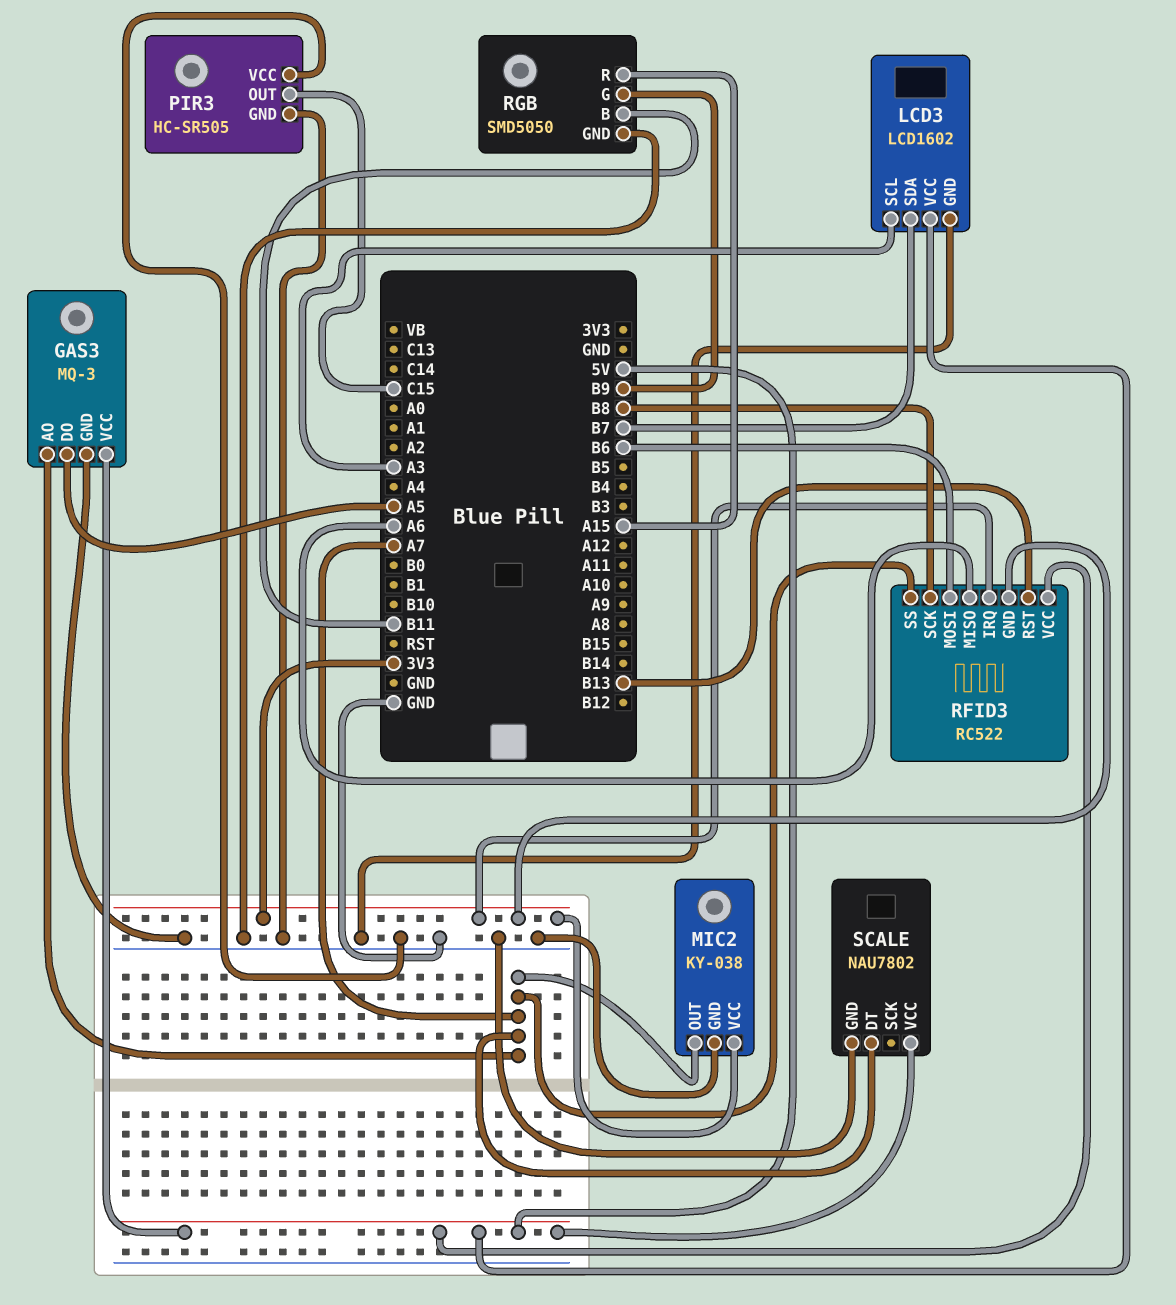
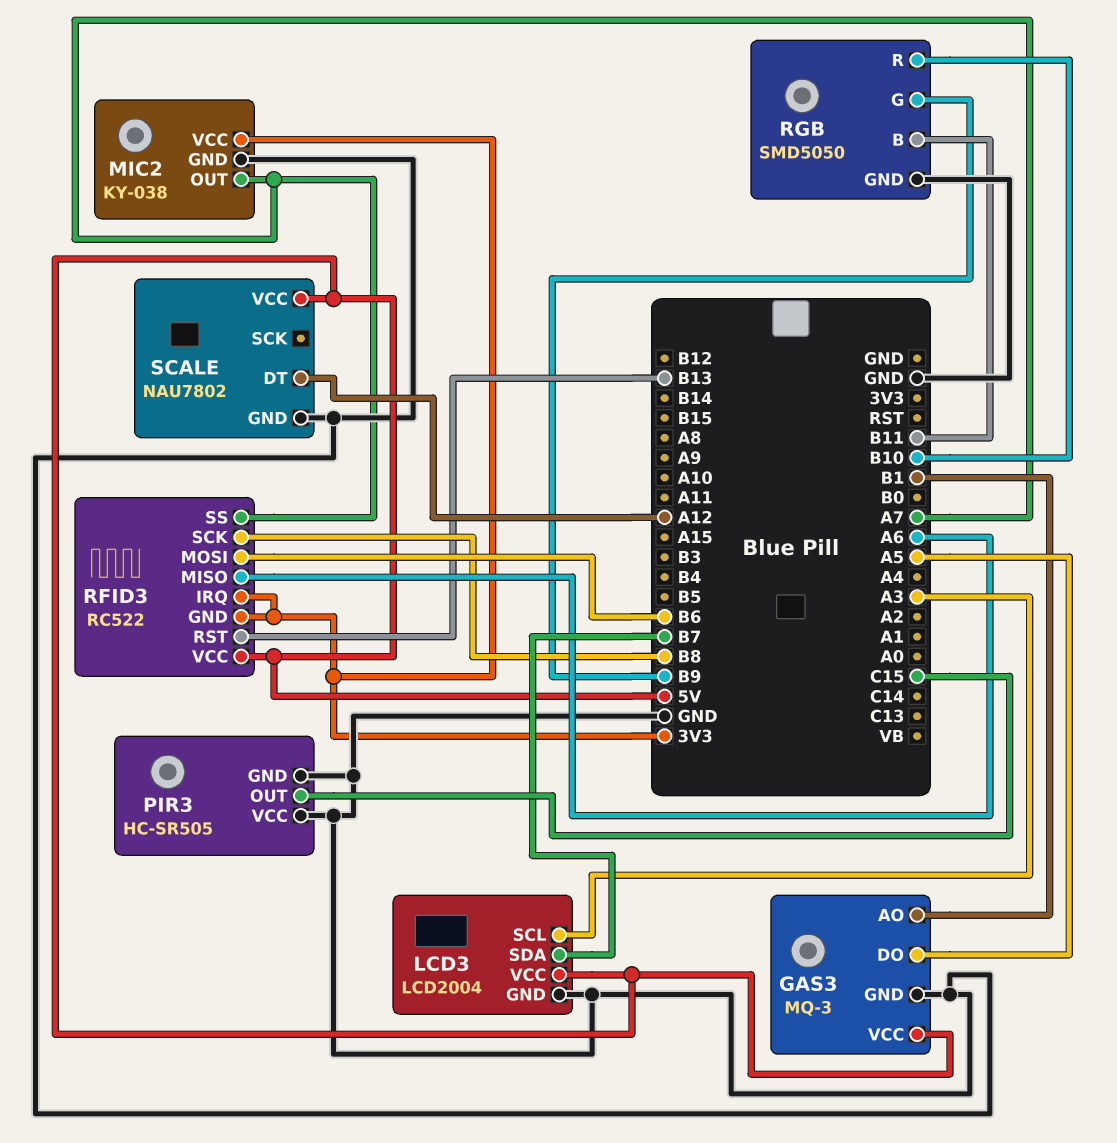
GAS3 pin AO: A7 -> B1
LCD3: LCD1602 -> LCD2004
RGB pin R: A15 -> B10
SCALE pin DT: A7 -> A12

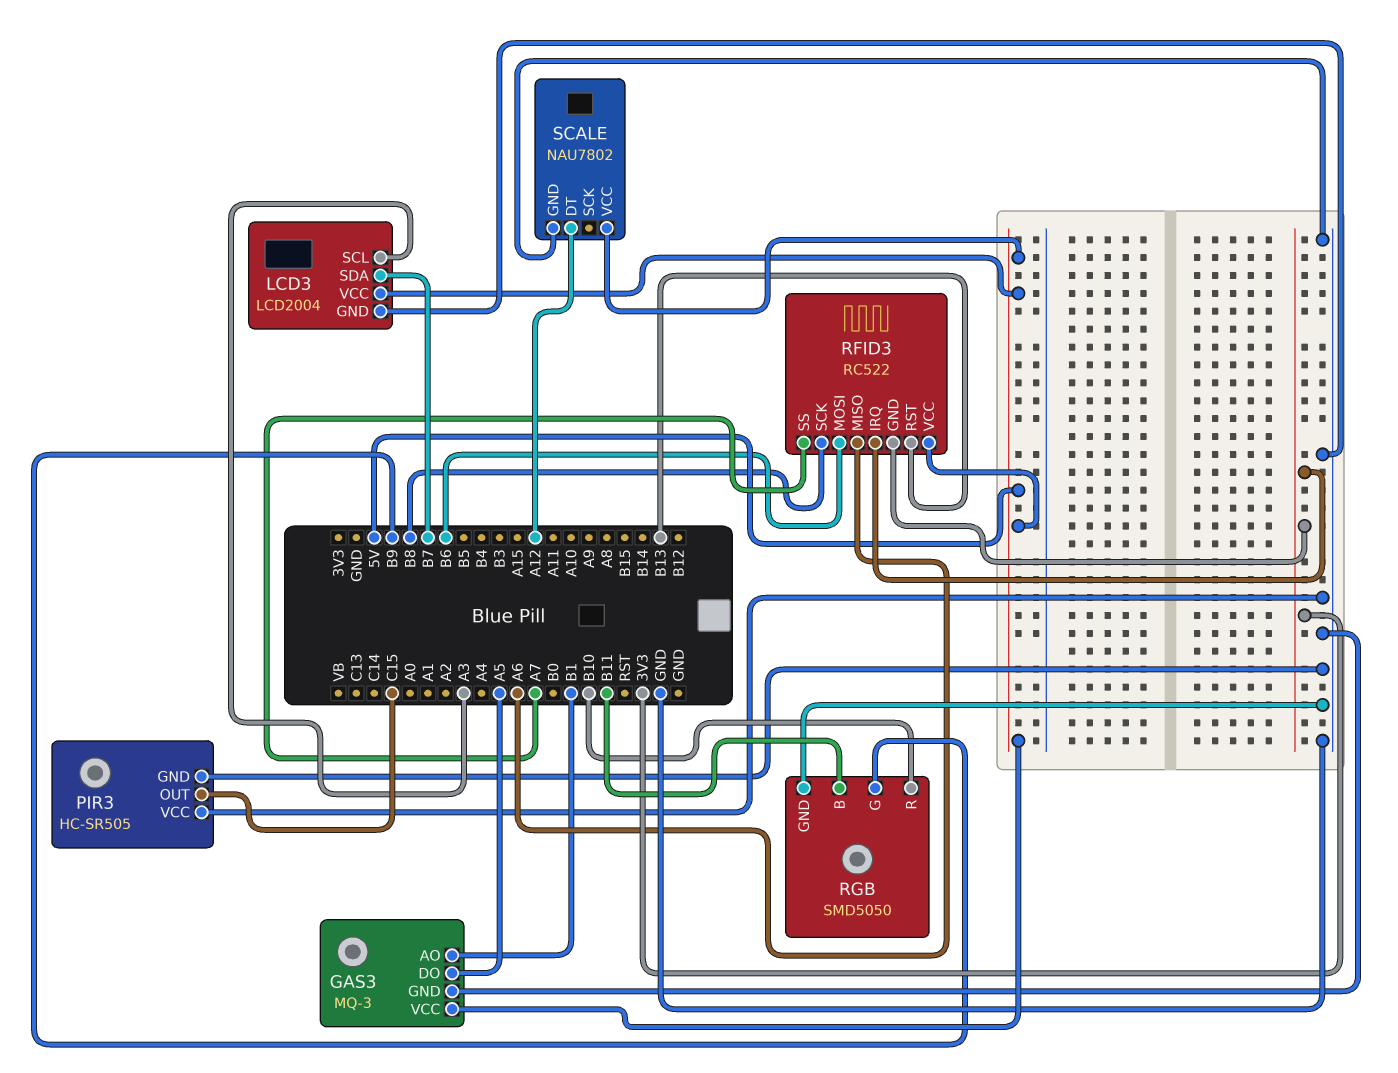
MIC2: KY-038 -> none
MIC2 pin GND: GND -> none
MIC2 pin OUT: A7 -> none
MIC2 pin VCC: 3V3 -> none

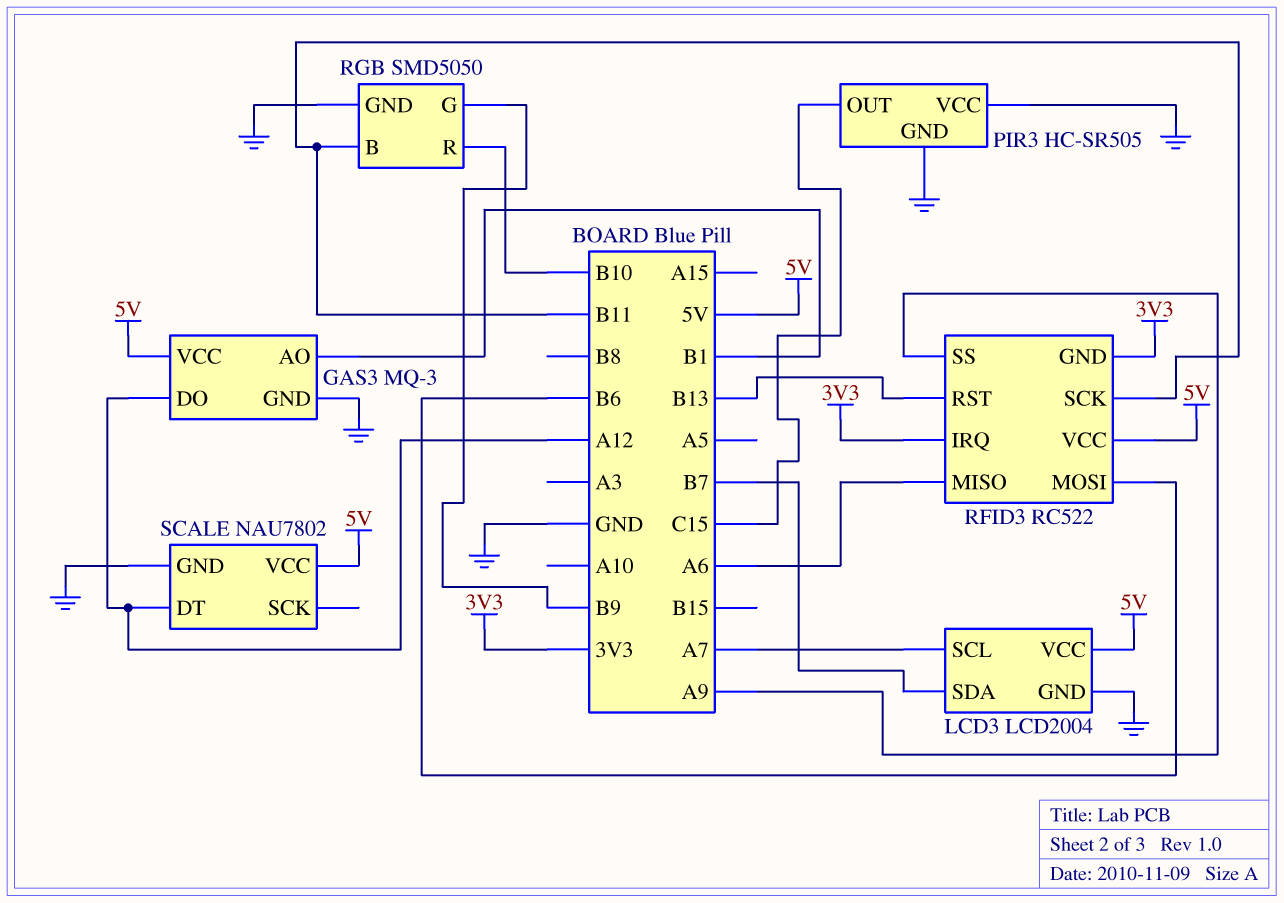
GAS3 pin DO: A5 -> A12
LCD3 pin SCL: A3 -> A7
RFID3 pin SCK: B8 -> B11
RFID3 pin SS: A7 -> A9

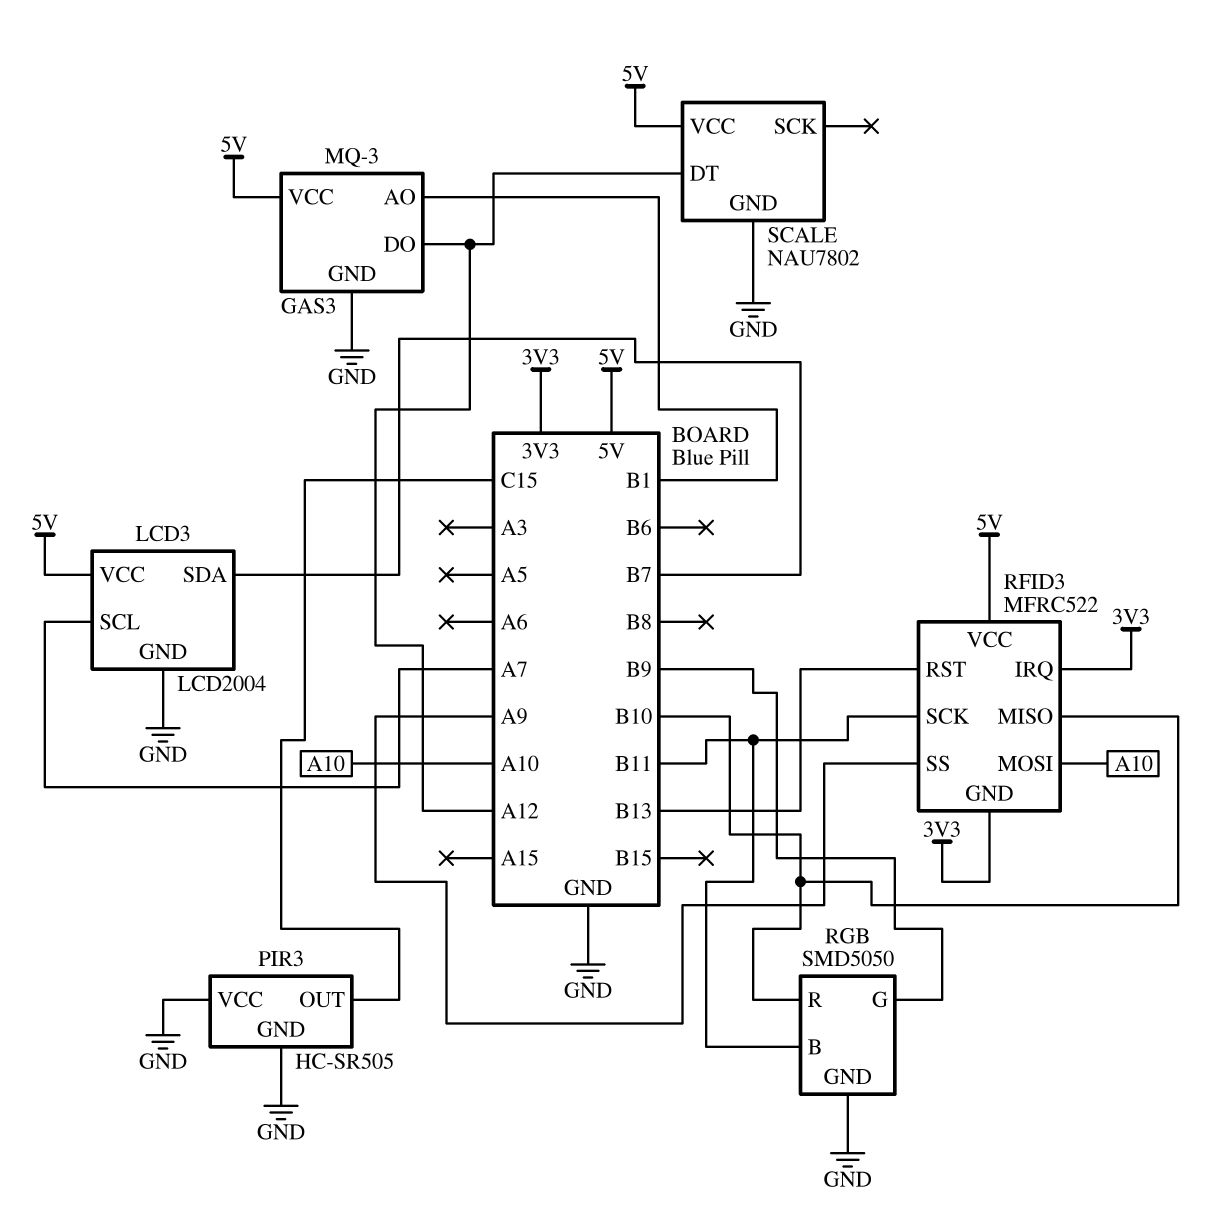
RFID3: RC522 -> MFRC522
RFID3 pin MISO: A6 -> B10
RFID3 pin MOSI: B6 -> A10

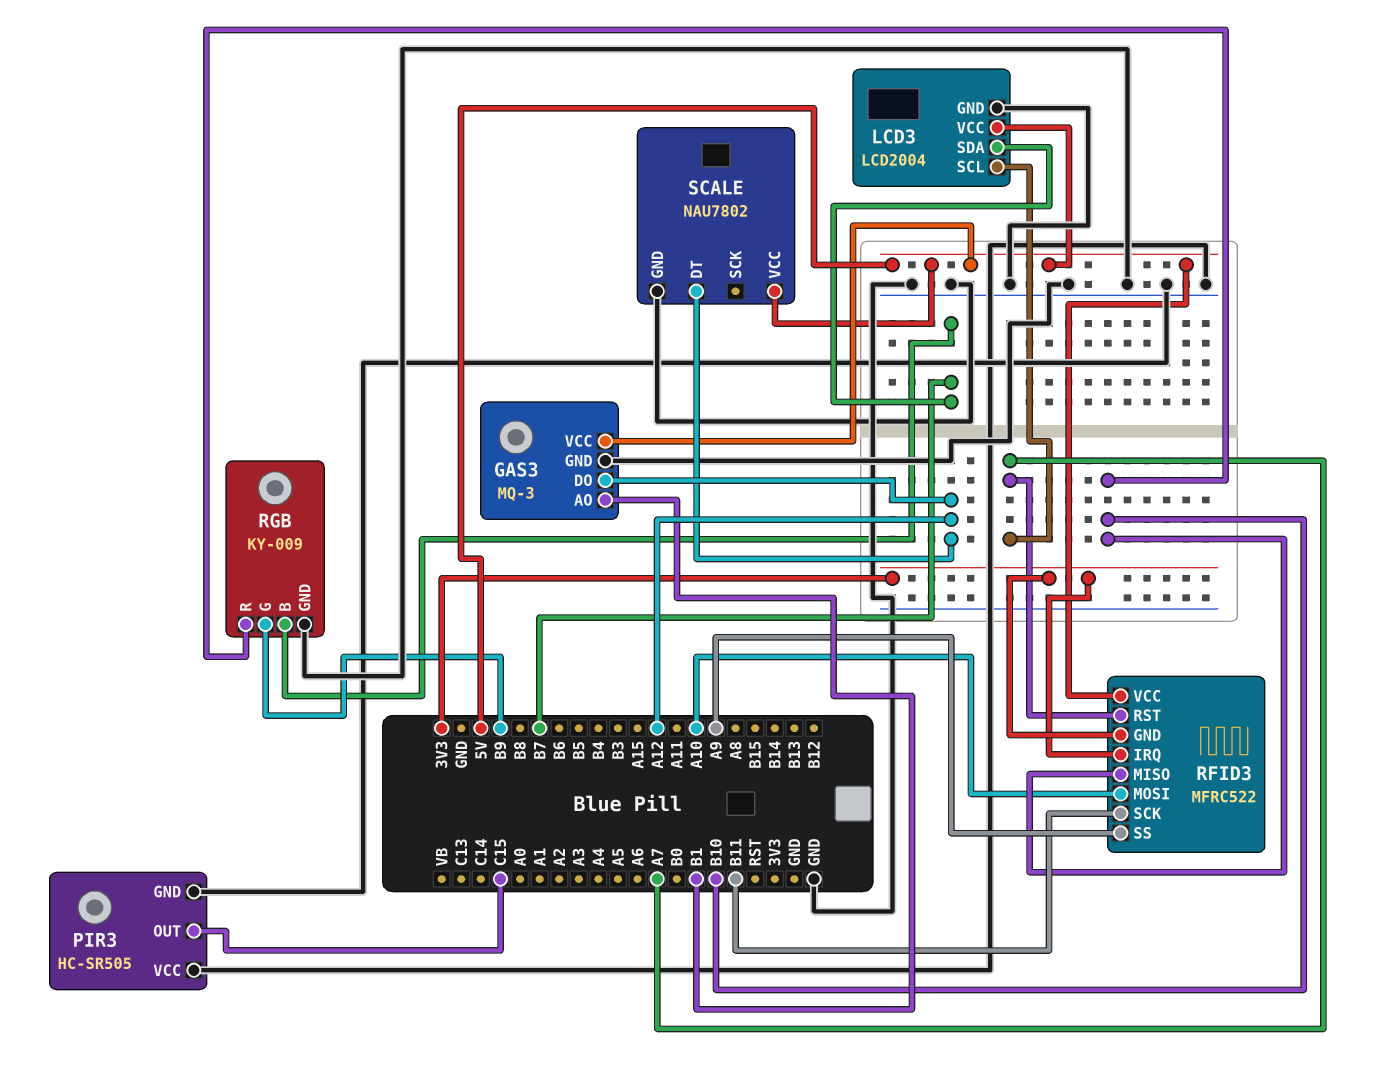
RFID3 pin RST: B13 -> A7
RGB: SMD5050 -> KY-009
RGB pin B: B11 -> B7

